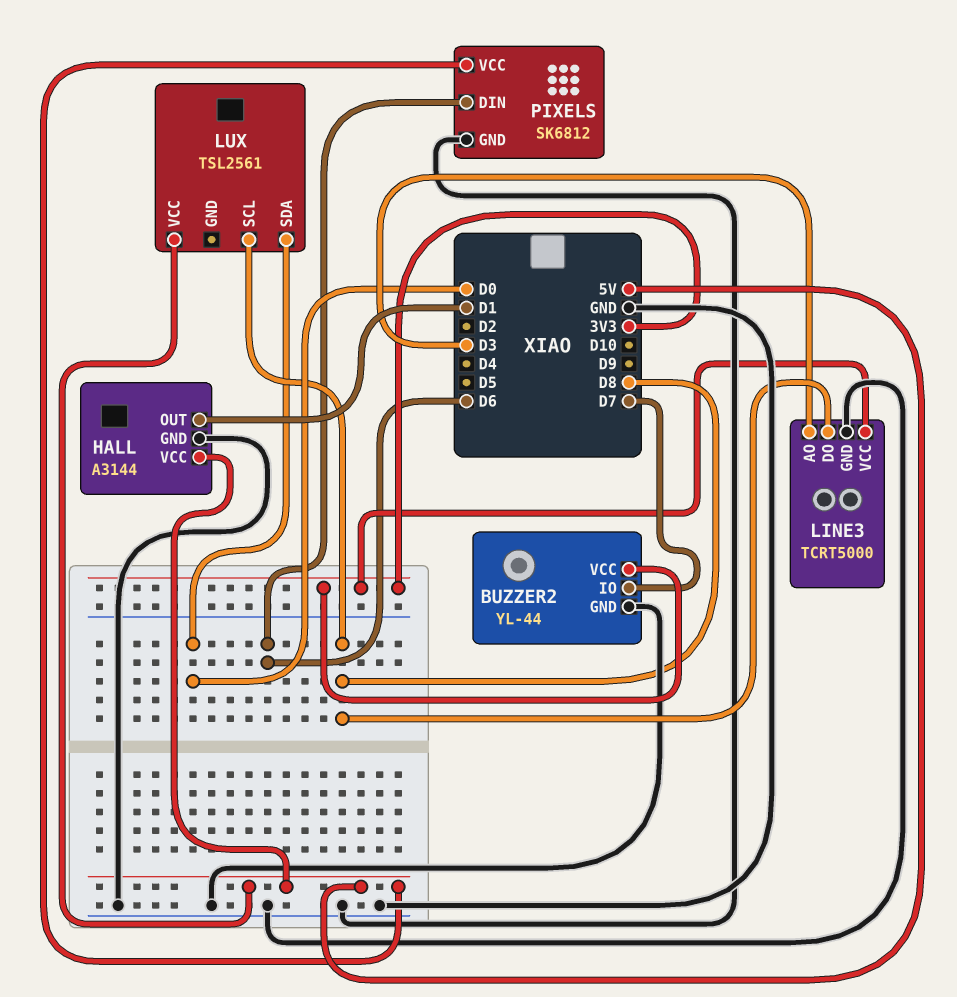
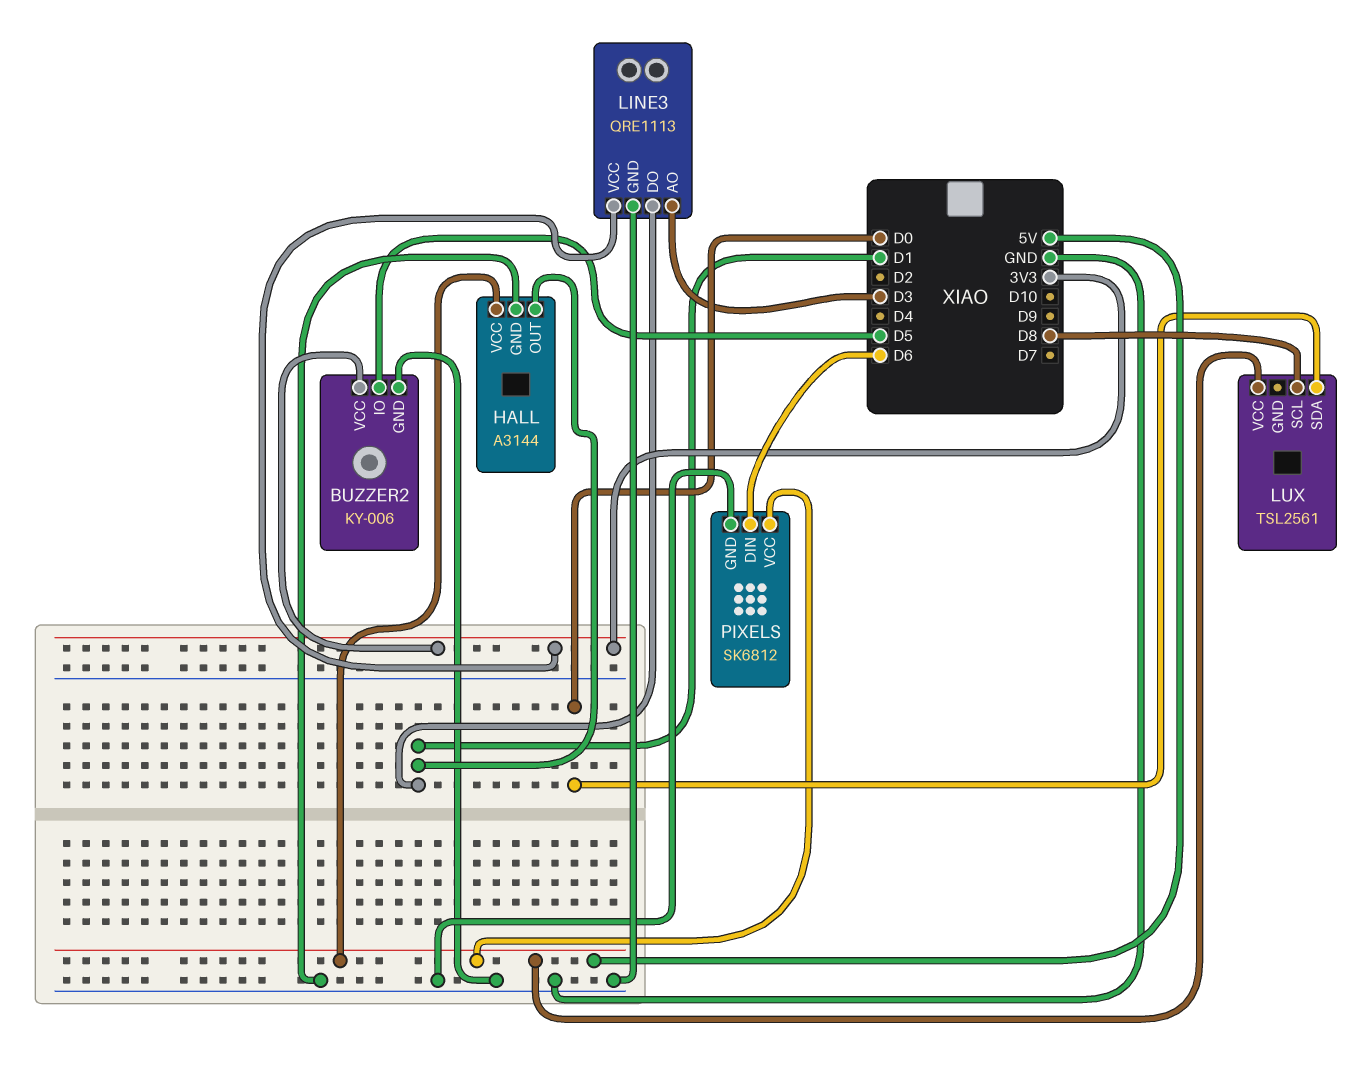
BUZZER2: YL-44 -> KY-006
BUZZER2 pin IO: D7 -> D5
LINE3: TCRT5000 -> QRE1113
LINE3 pin DO: D8 -> D1

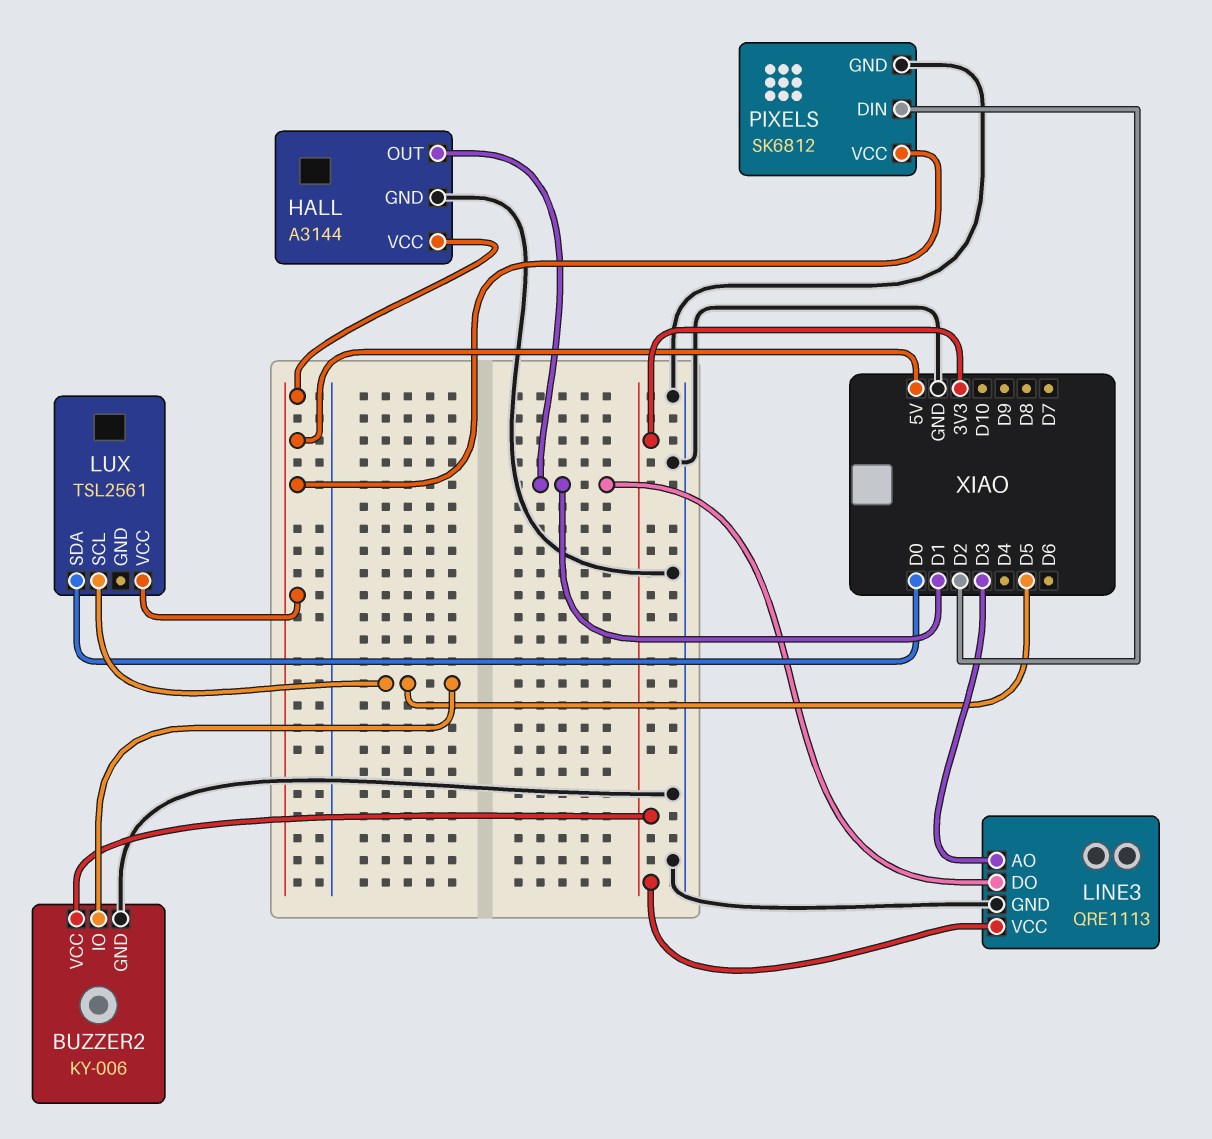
LUX pin SCL: D8 -> D5
PIXELS pin DIN: D6 -> D2

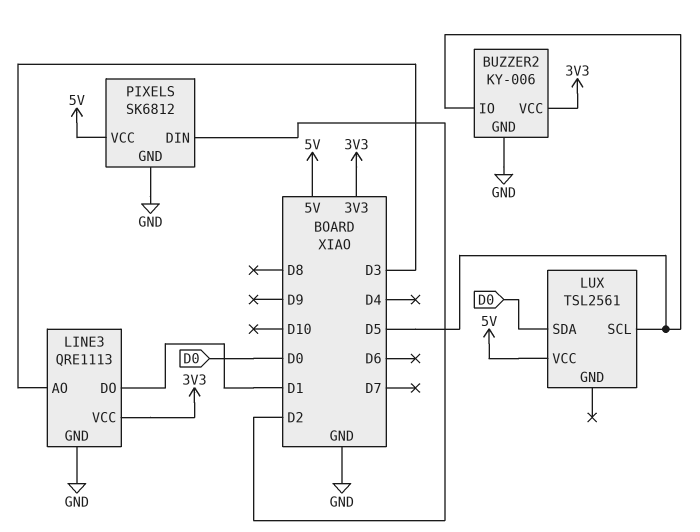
HALL: A3144 -> none
HALL pin GND: GND -> none
HALL pin OUT: D1 -> none
HALL pin VCC: 5V -> none

